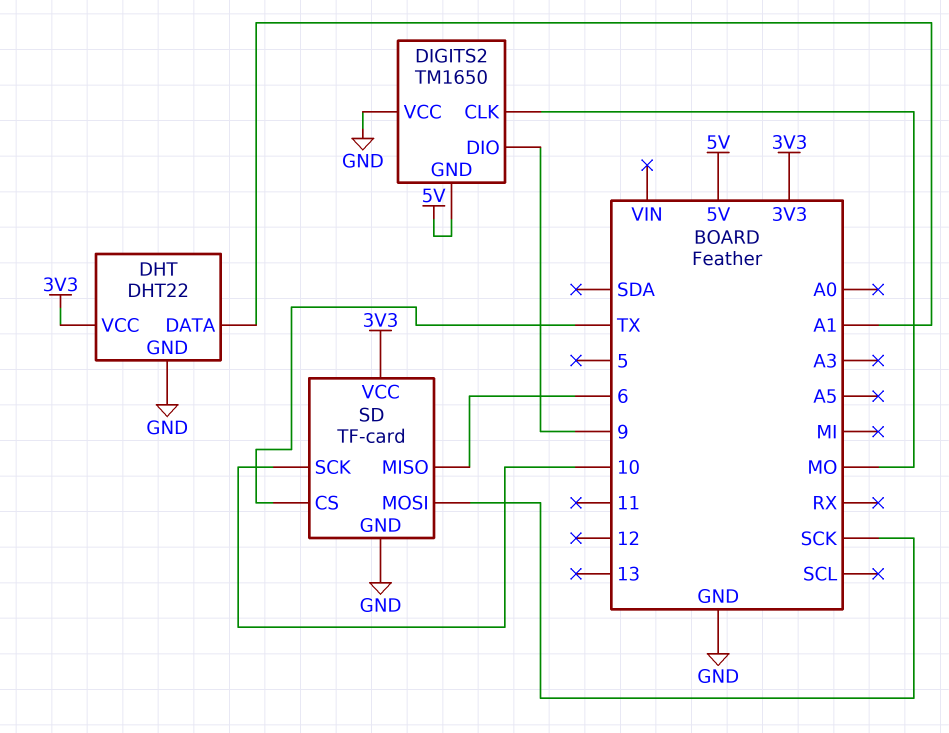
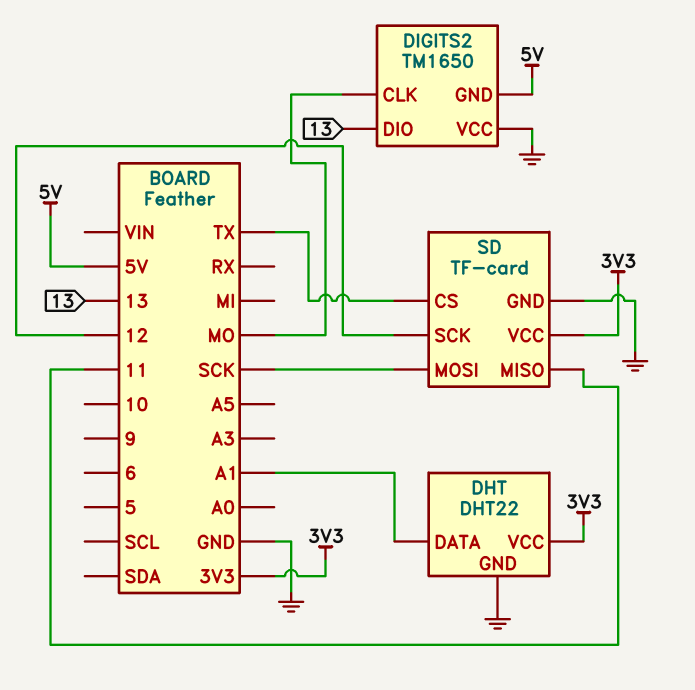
DIGITS2 pin DIO: 9 -> 13
SD pin MISO: 6 -> 11
SD pin SCK: 10 -> 12

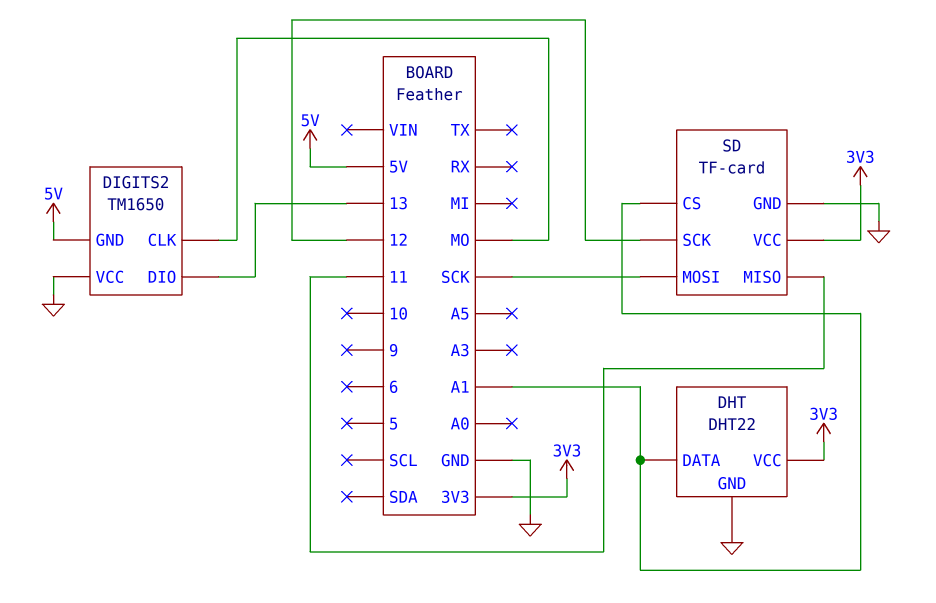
SD pin CS: TX -> A1

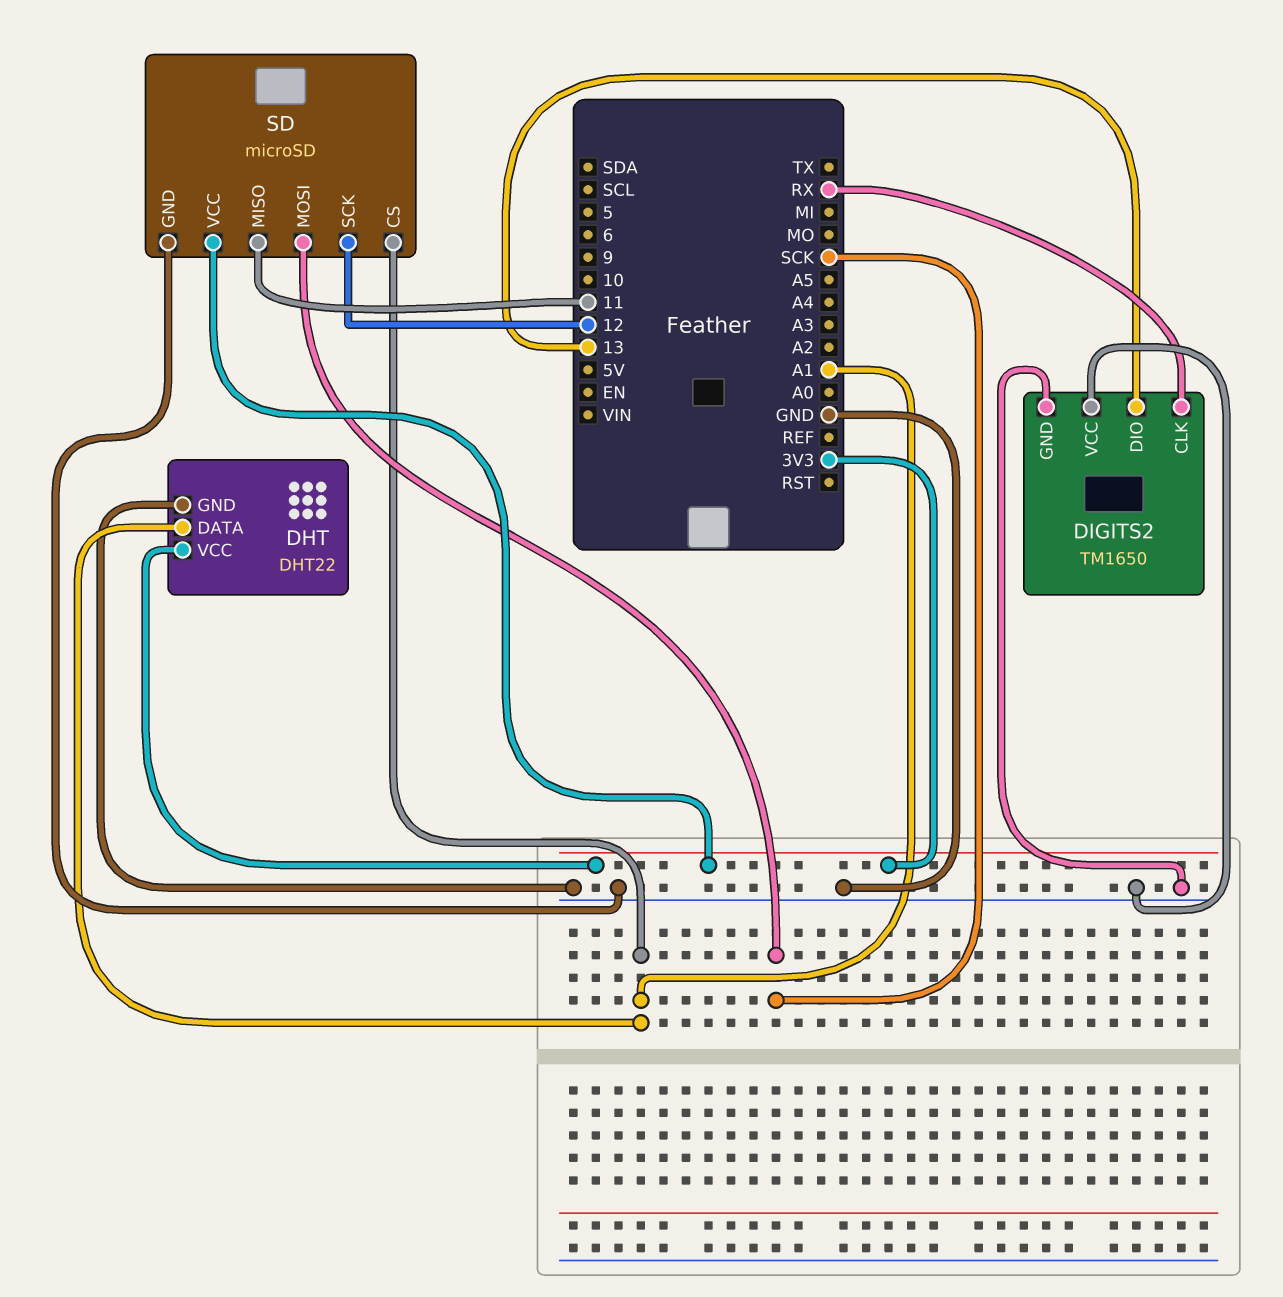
DIGITS2 pin CLK: MO -> RX
DIGITS2 pin GND: 5V -> GND
SD: TF-card -> microSD

